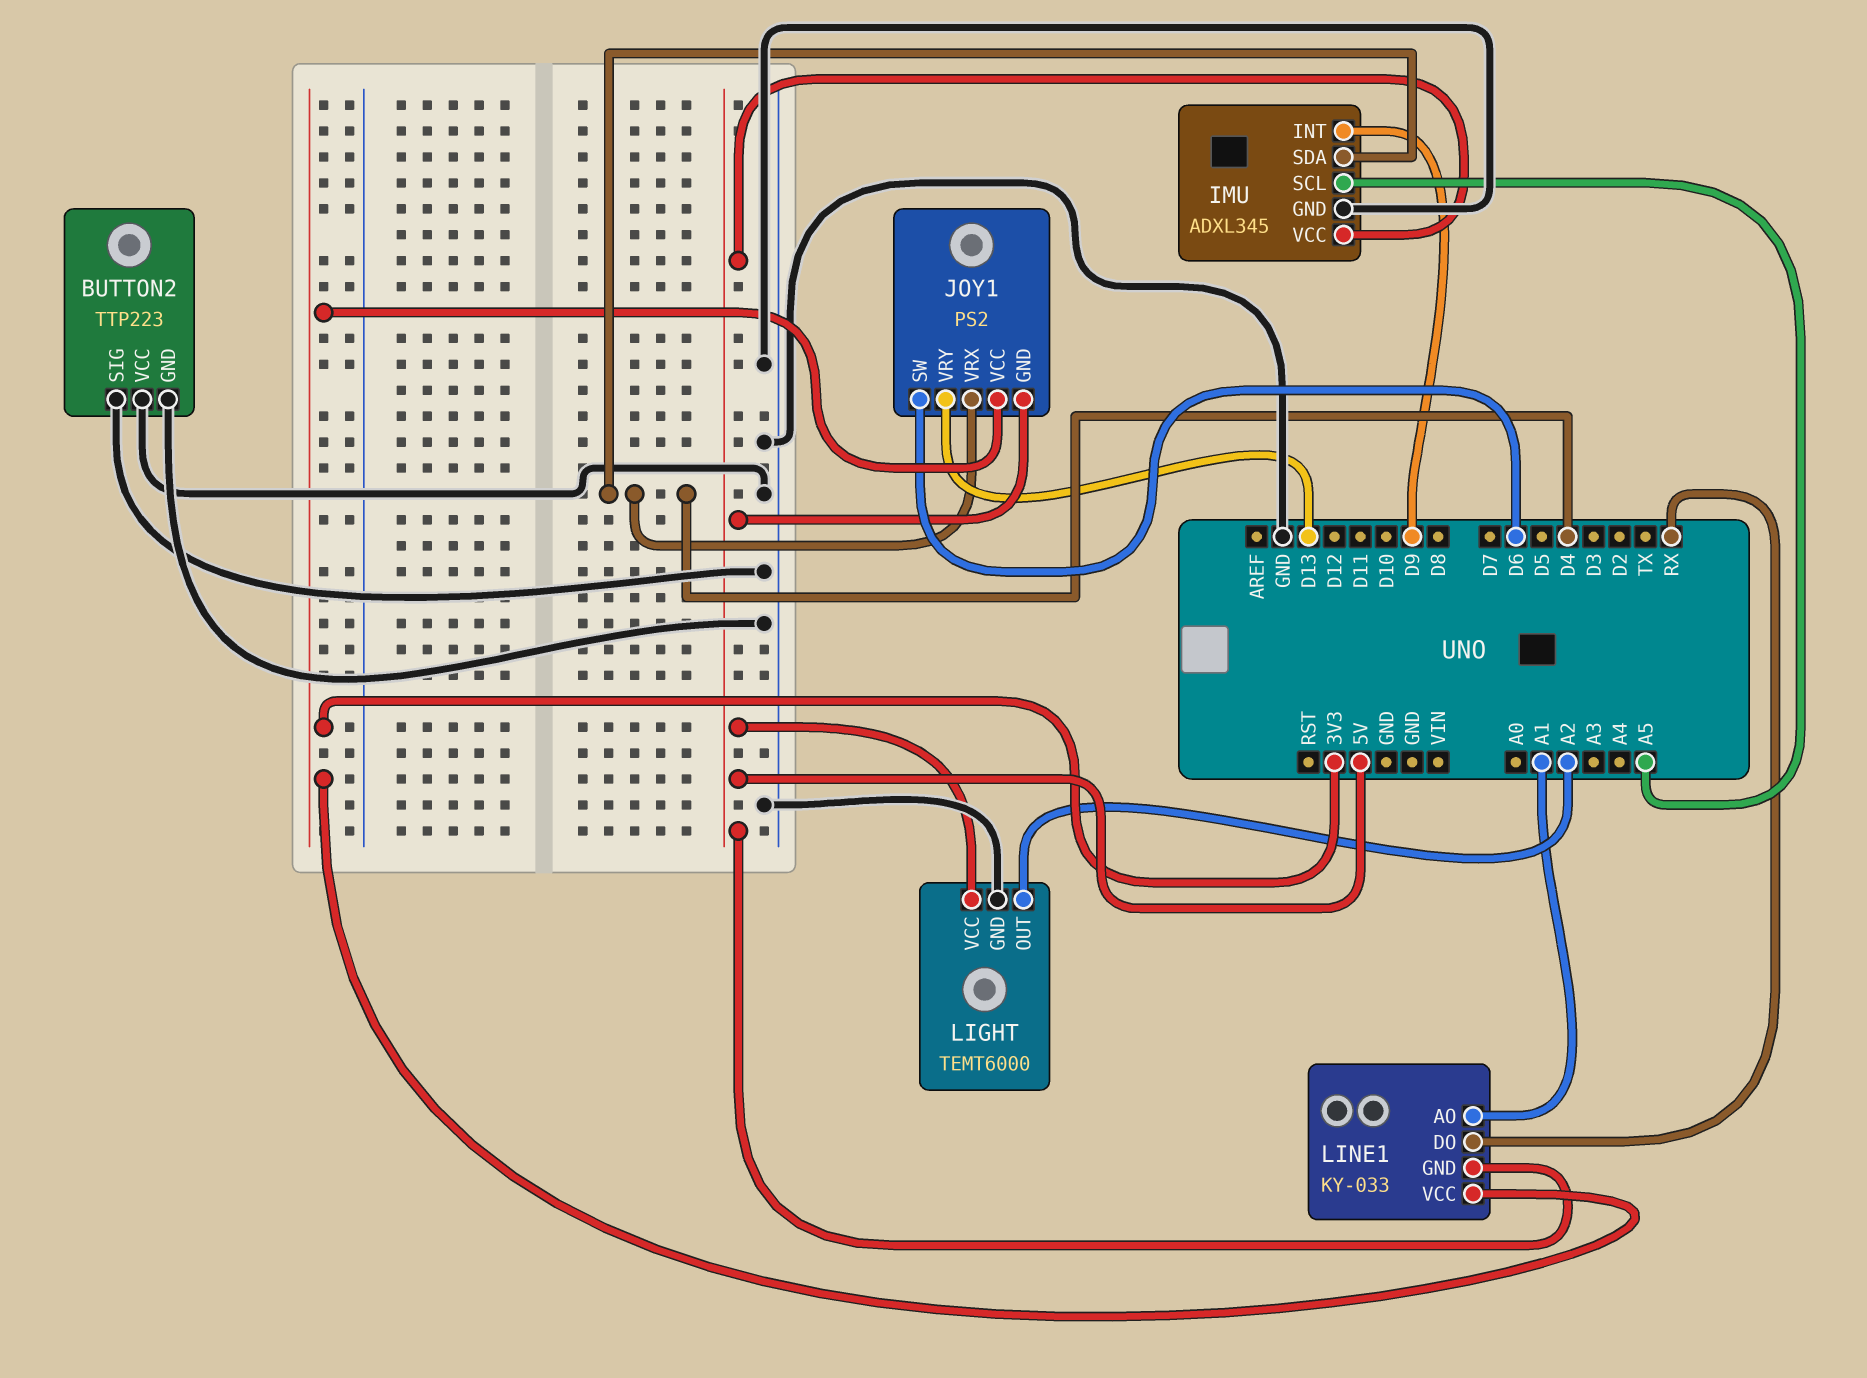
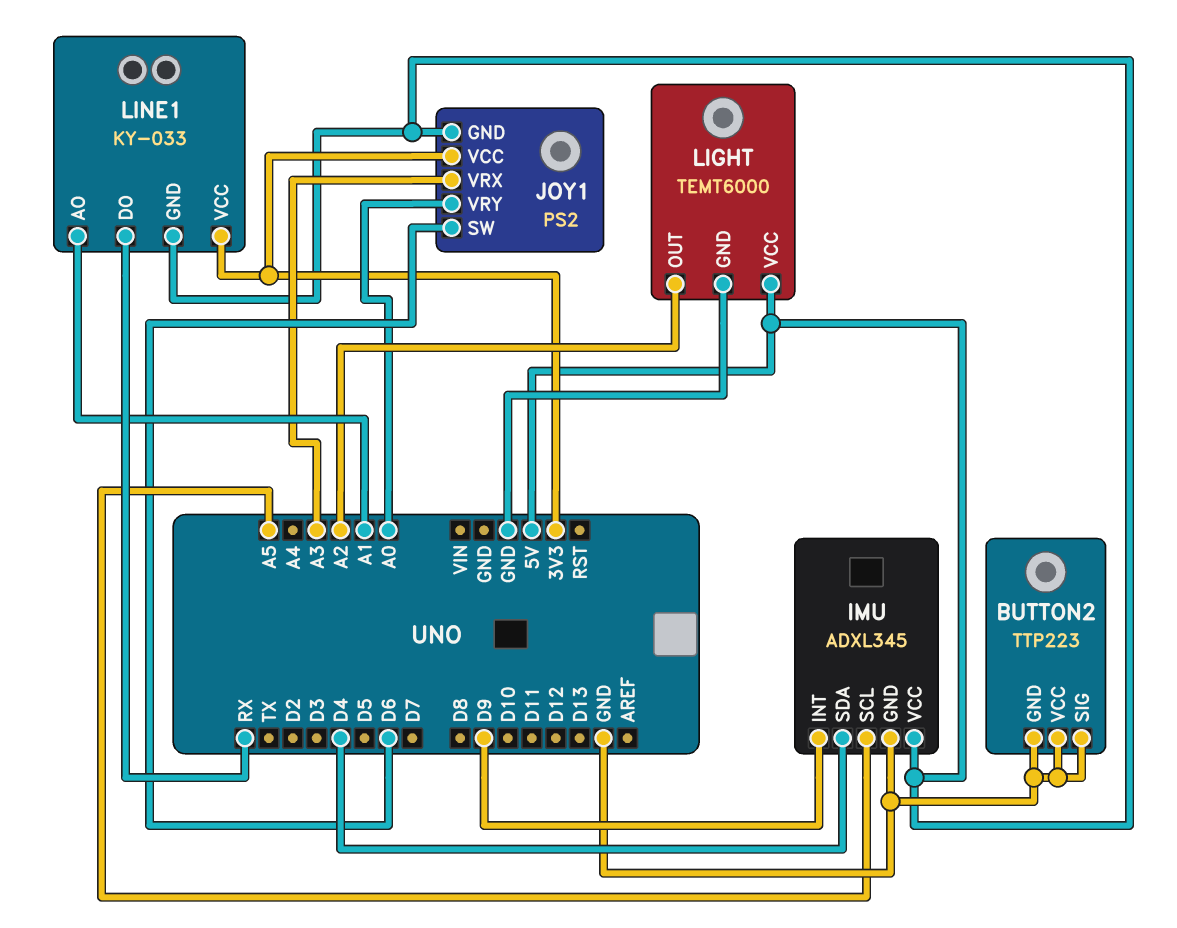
JOY1 pin VRX: D4 -> A3
JOY1 pin VRY: D13 -> A0

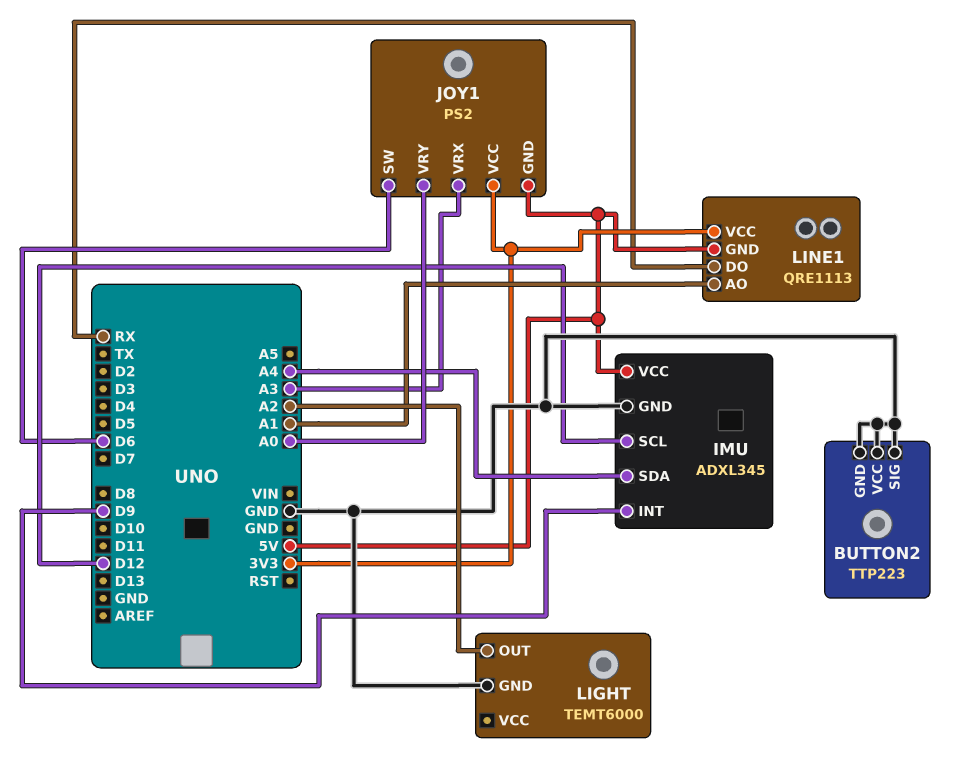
IMU pin SCL: A5 -> D12
IMU pin SDA: D4 -> A4
LIGHT pin VCC: 5V -> none
LINE1: KY-033 -> QRE1113

